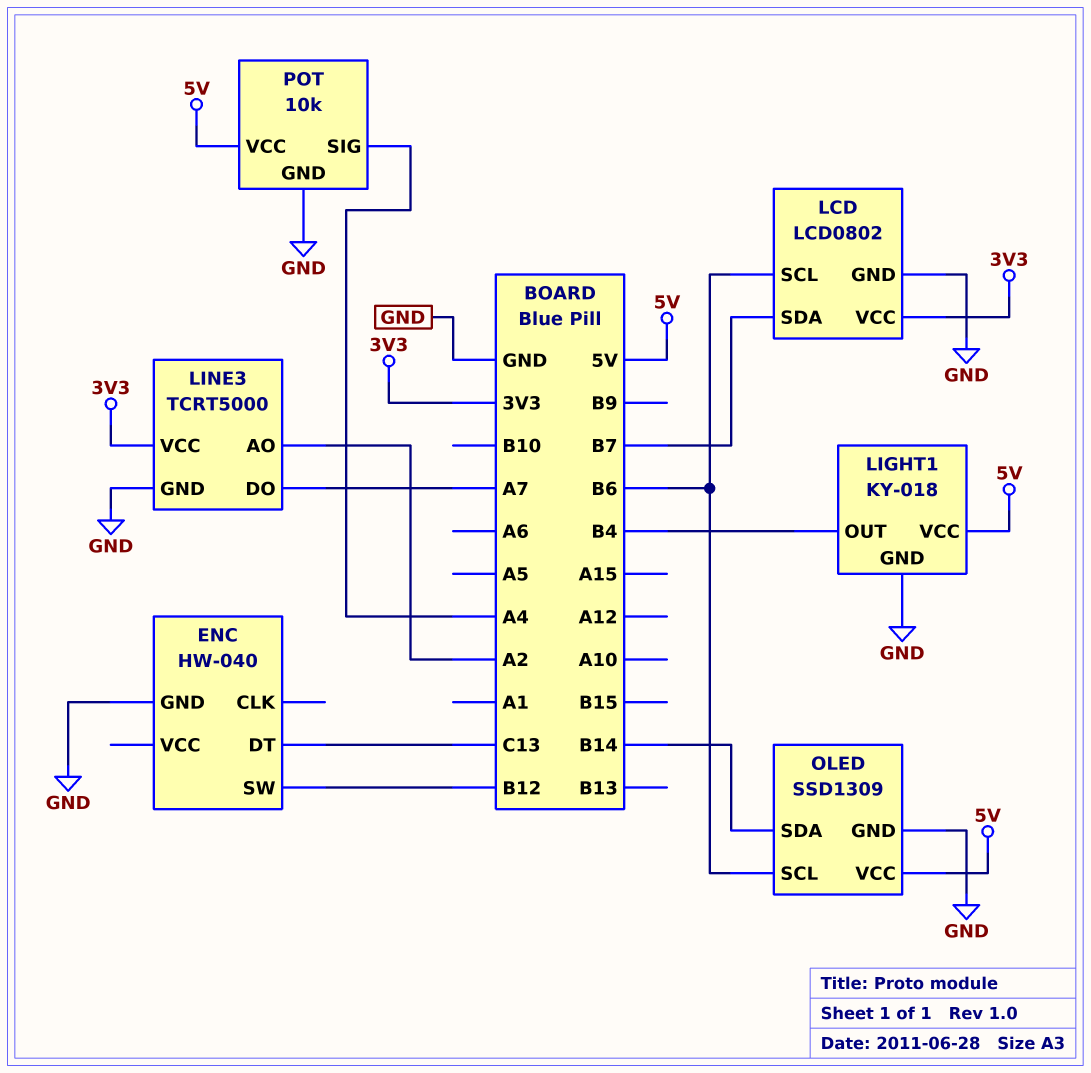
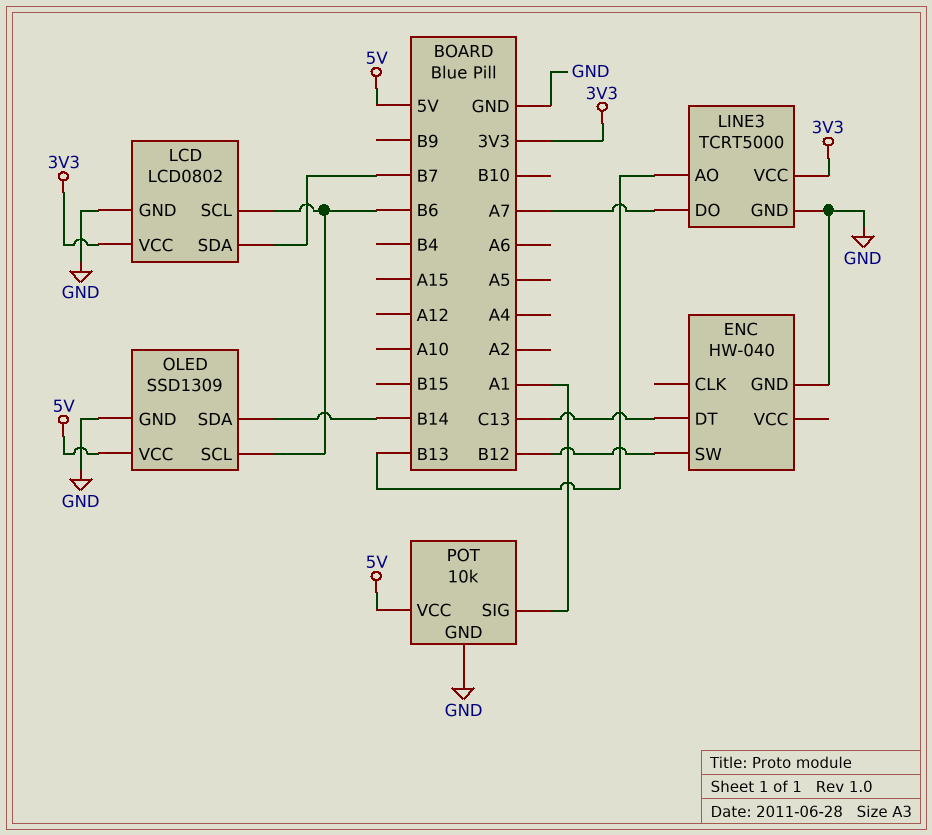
LIGHT1: KY-018 -> none
LIGHT1 pin GND: GND -> none
LIGHT1 pin OUT: B4 -> none
LIGHT1 pin VCC: 5V -> none
LINE3 pin AO: A2 -> B13
POT pin SIG: A4 -> A1

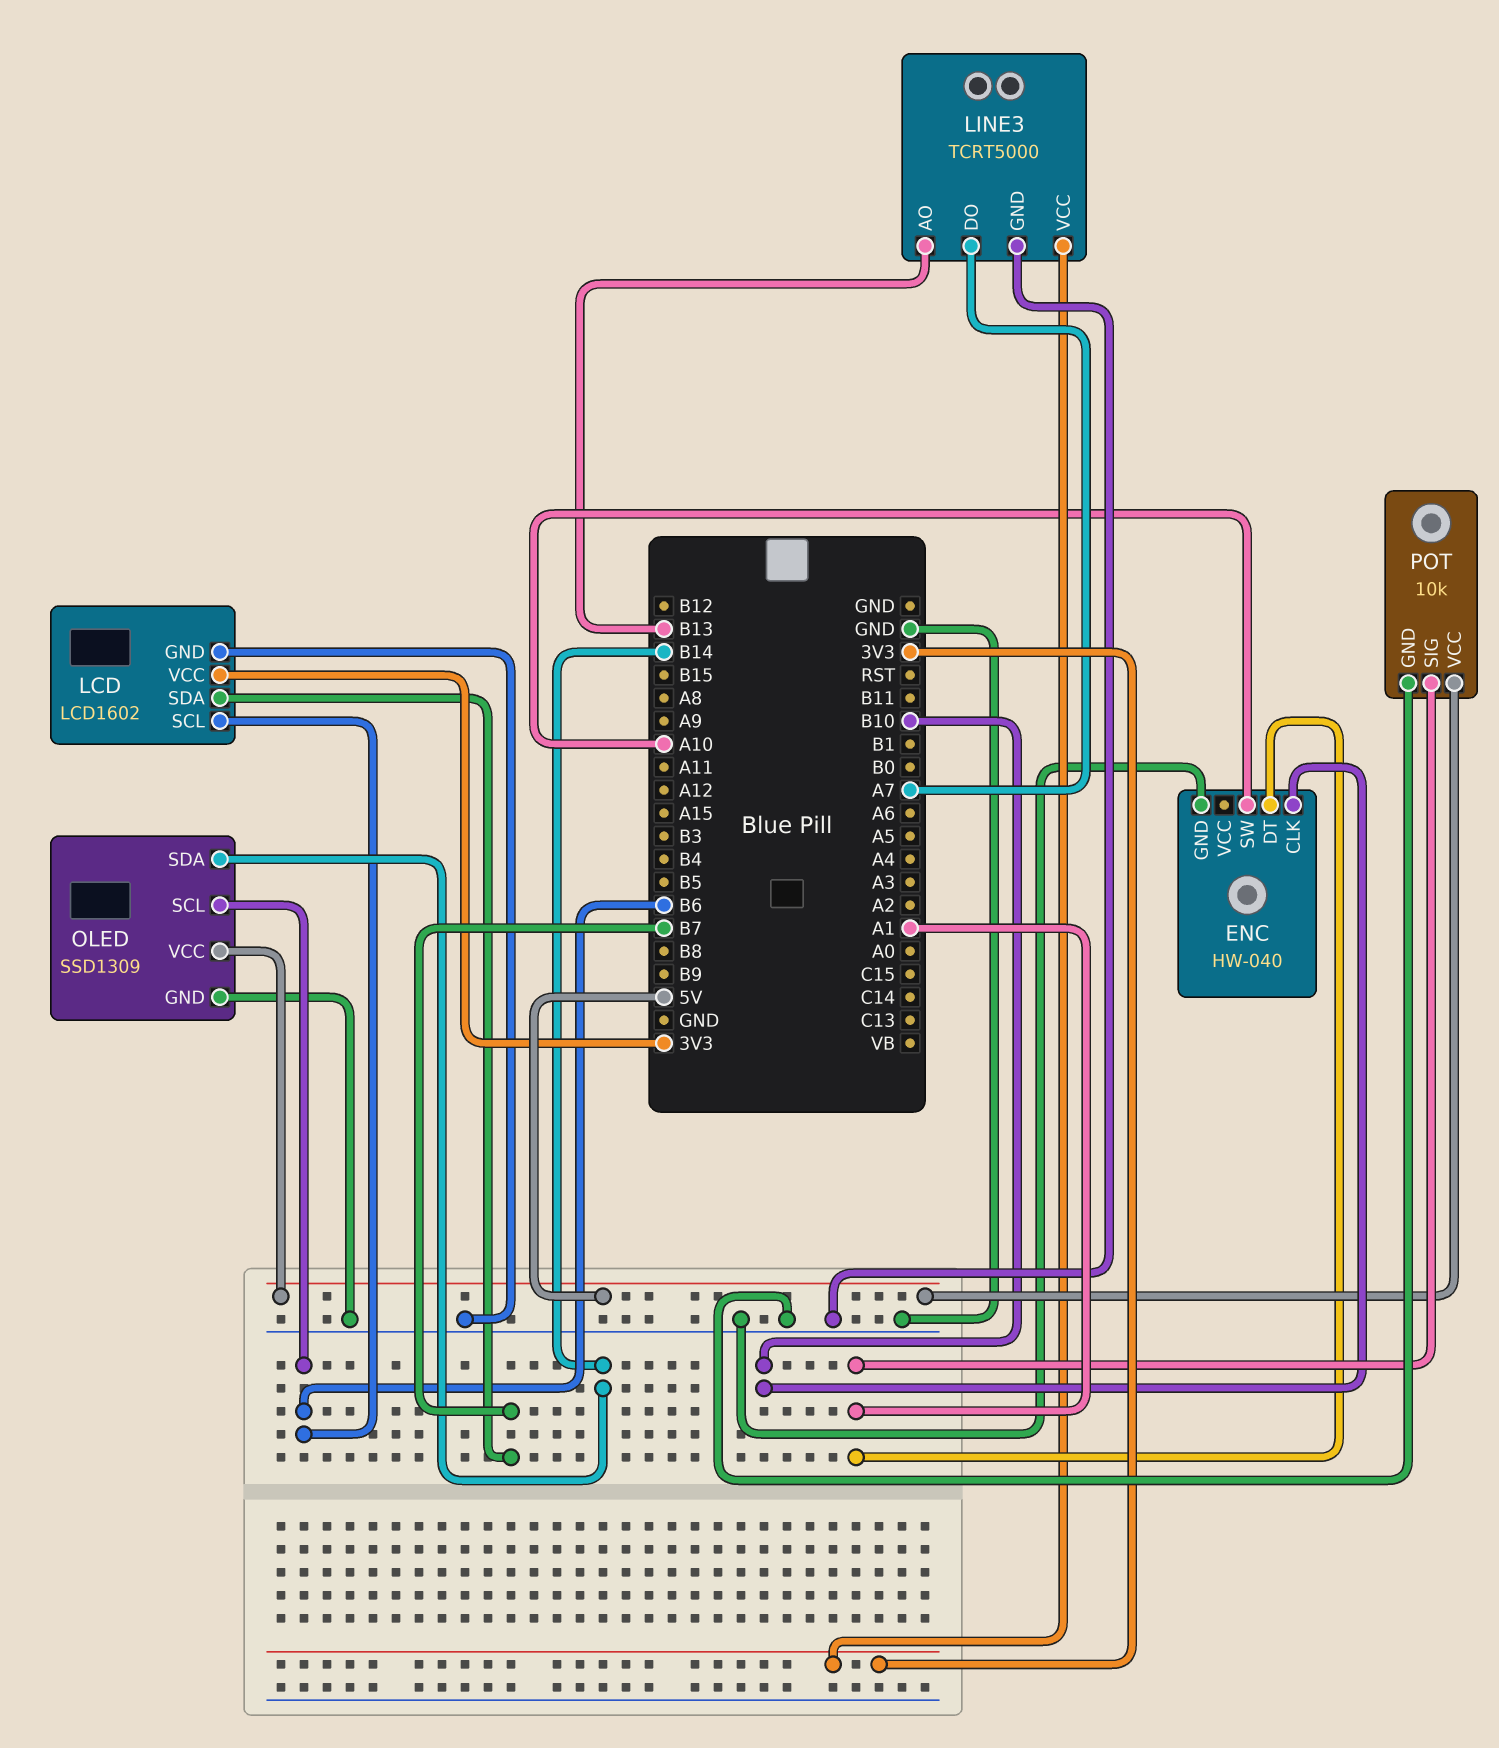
ENC pin CLK: none -> B10
ENC pin DT: C13 -> A1
ENC pin SW: B12 -> A10
LCD: LCD0802 -> LCD1602

